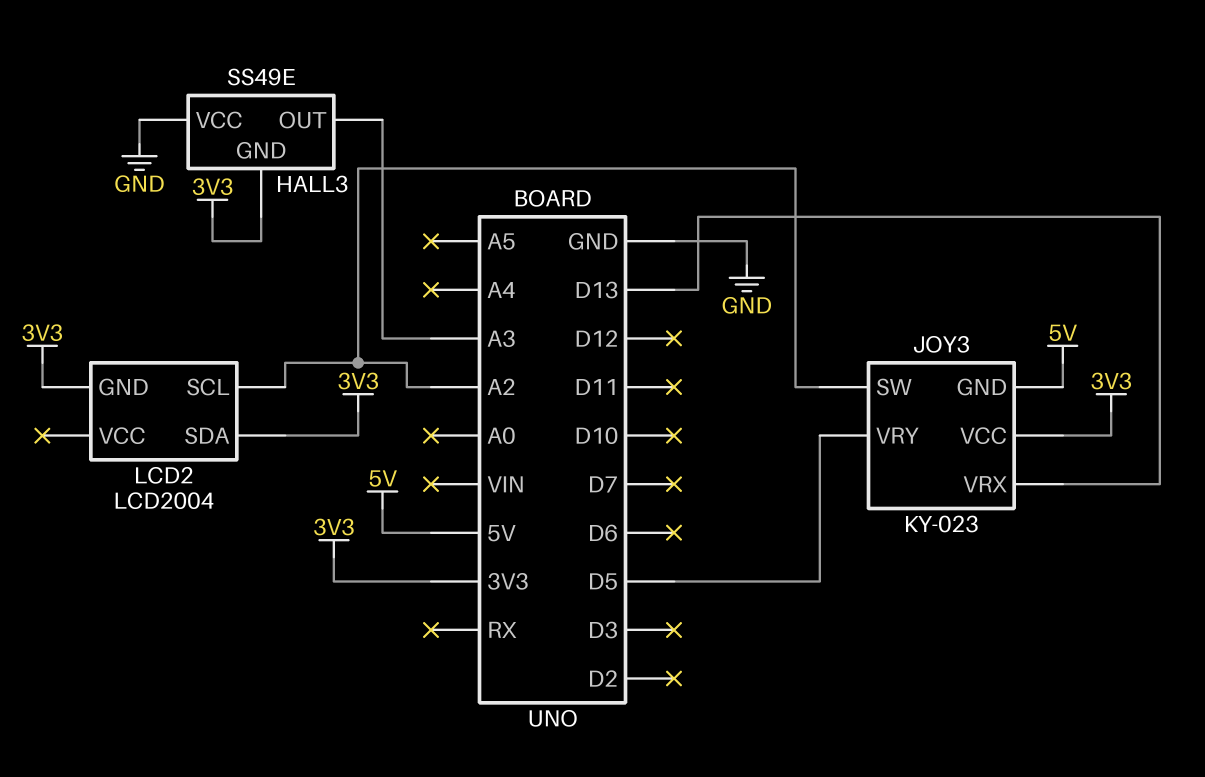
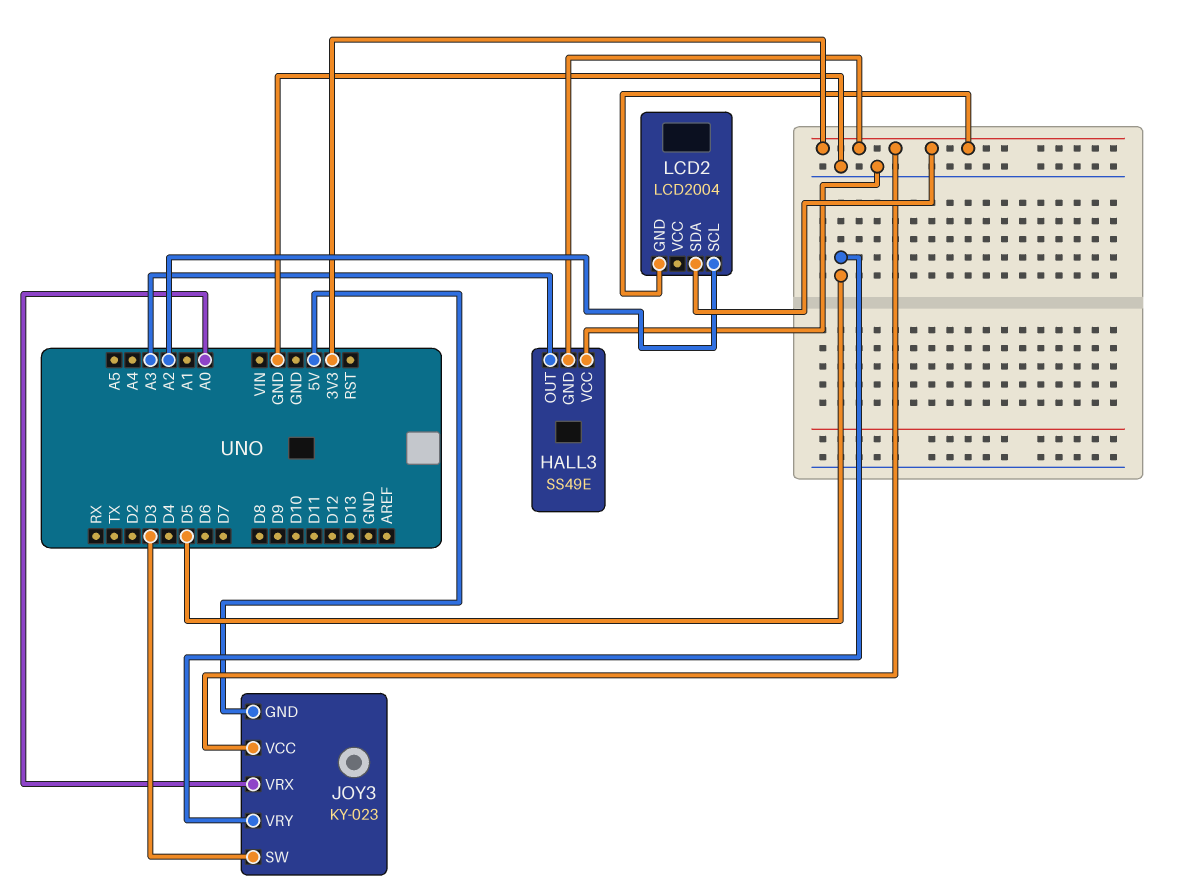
JOY3 pin SW: A2 -> D3
JOY3 pin VRX: D13 -> A0

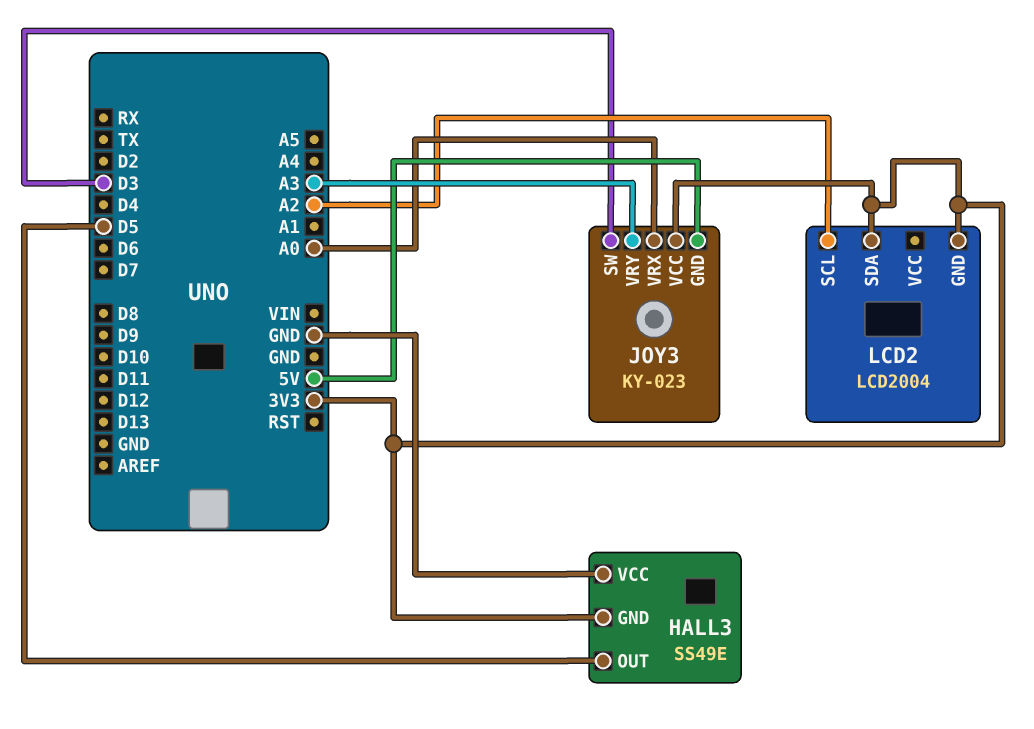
HALL3 pin OUT: A3 -> D5
JOY3 pin VRY: D5 -> A3

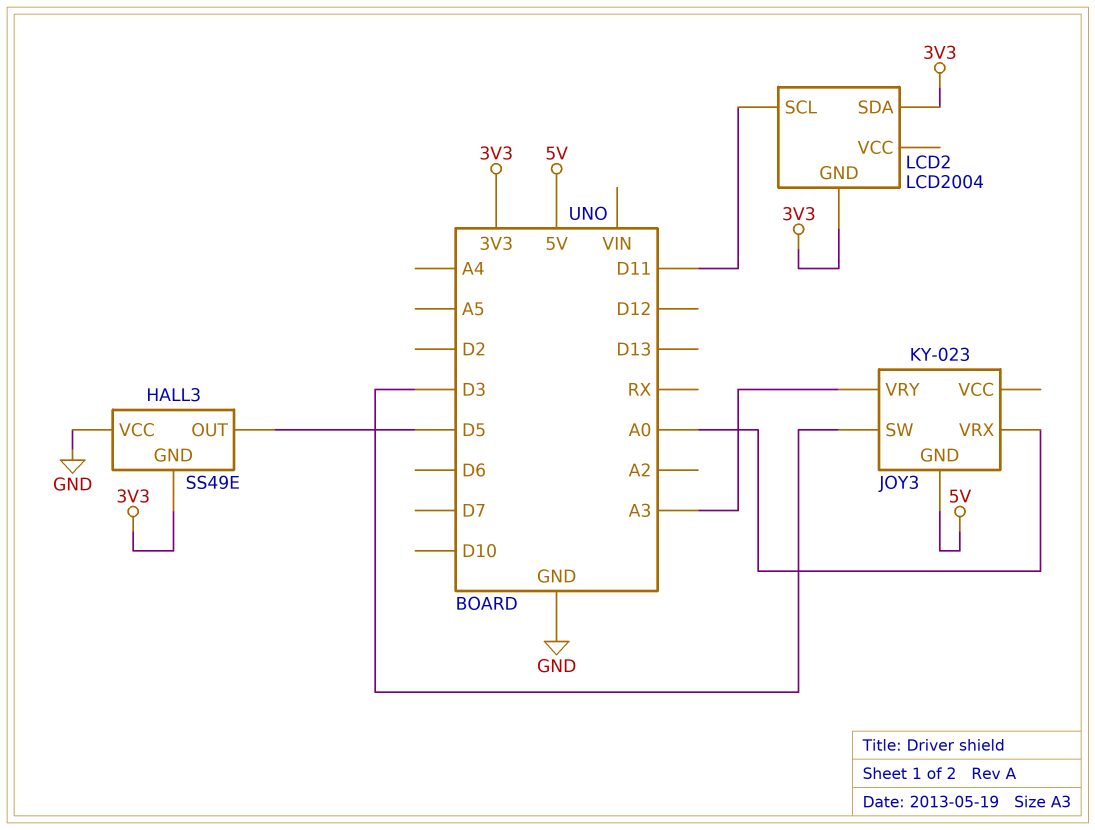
JOY3 pin VCC: 3V3 -> none
LCD2 pin SCL: A2 -> D11

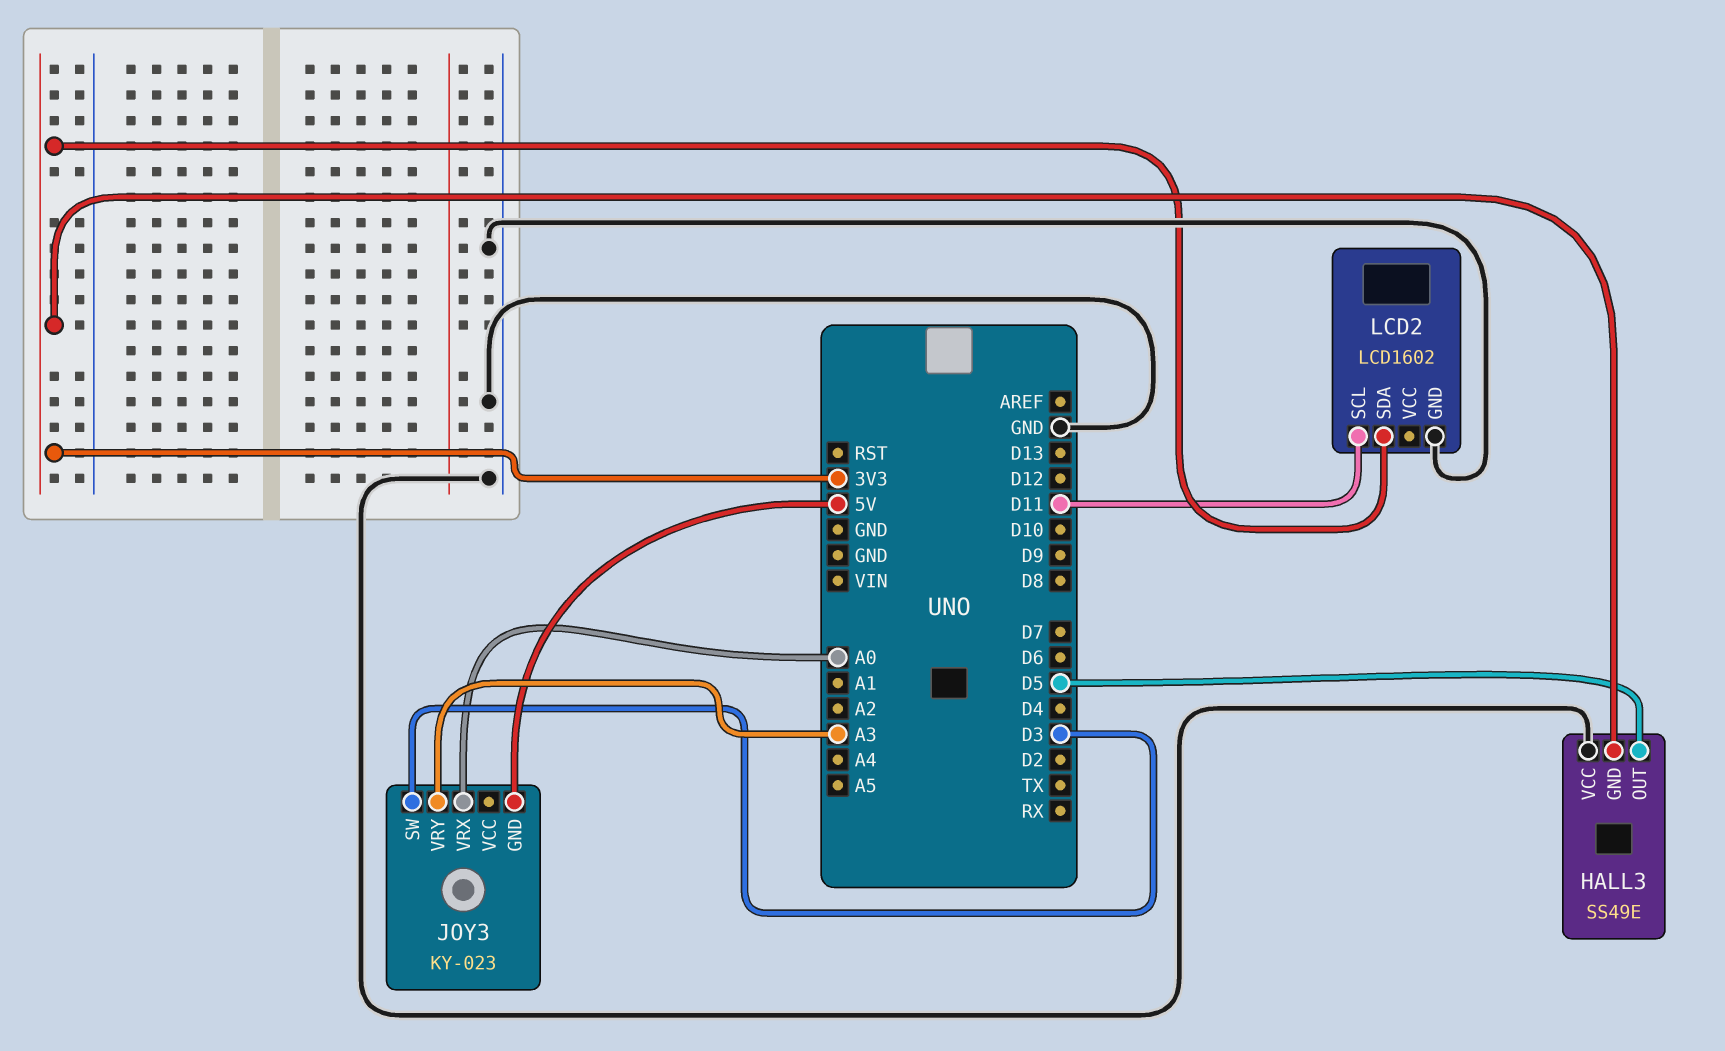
LCD2: LCD2004 -> LCD1602
LCD2 pin GND: 3V3 -> GND

